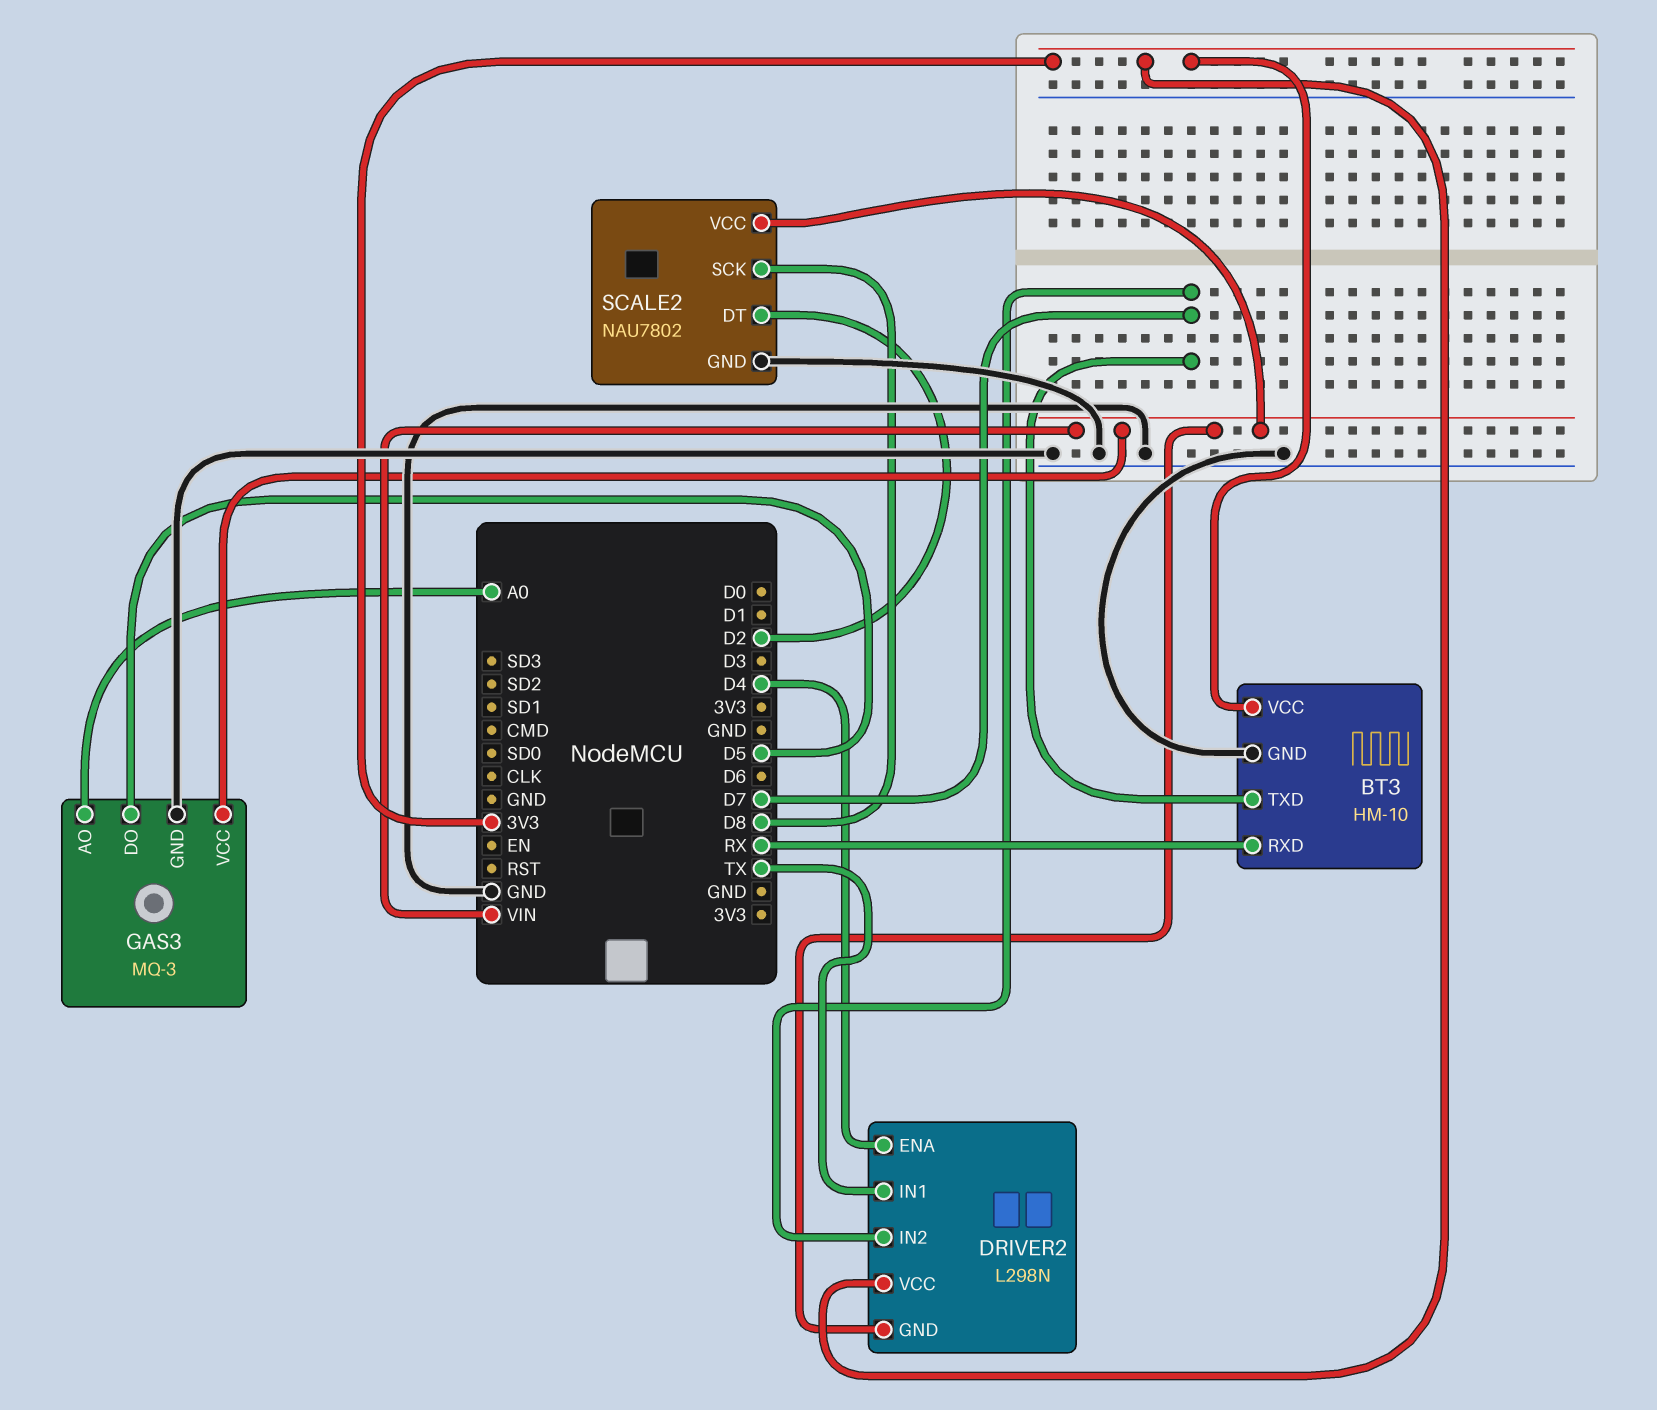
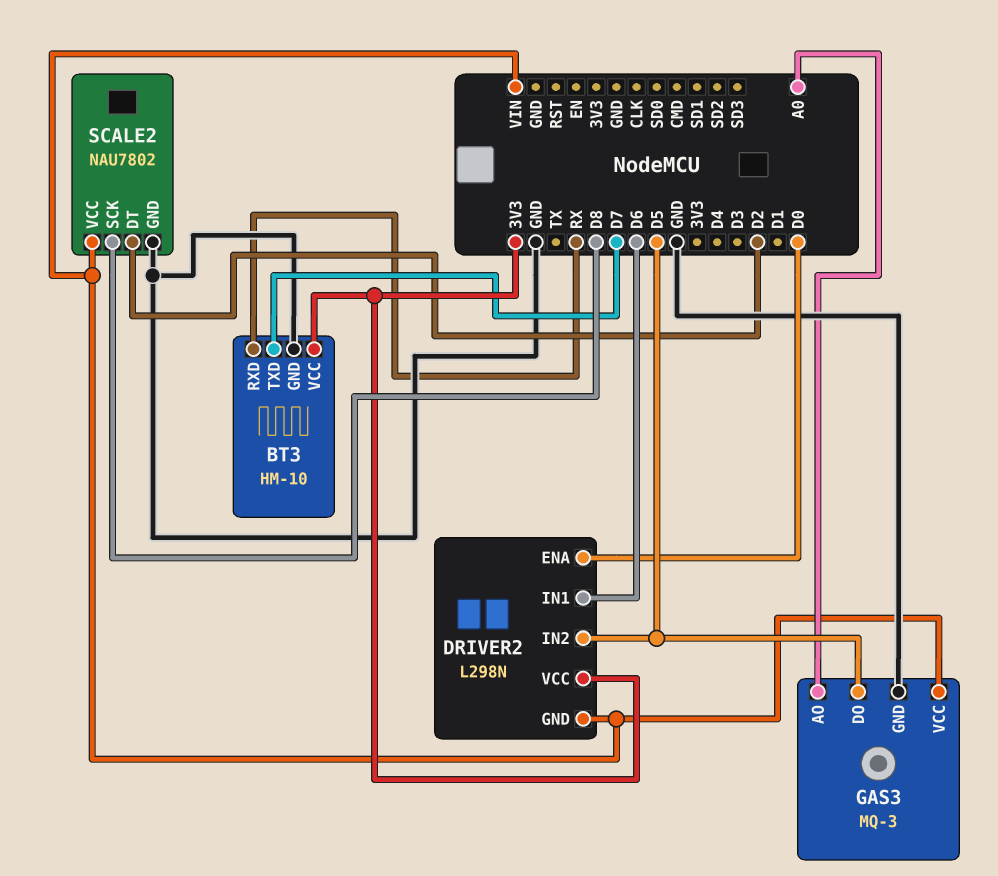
DRIVER2 pin ENA: D4 -> D0
DRIVER2 pin IN1: TX -> D6
DRIVER2 pin IN2: D7 -> D5

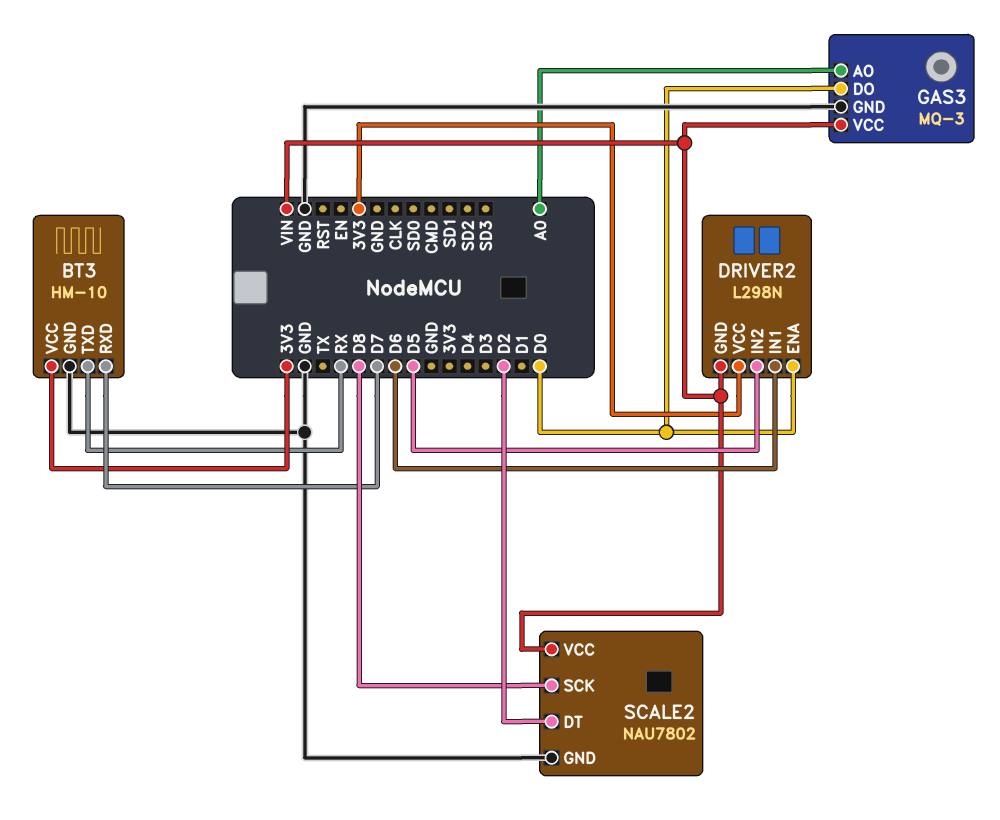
BT3 pin RXD: RX -> D7
BT3 pin TXD: D7 -> RX
GAS3 pin DO: D5 -> D0

